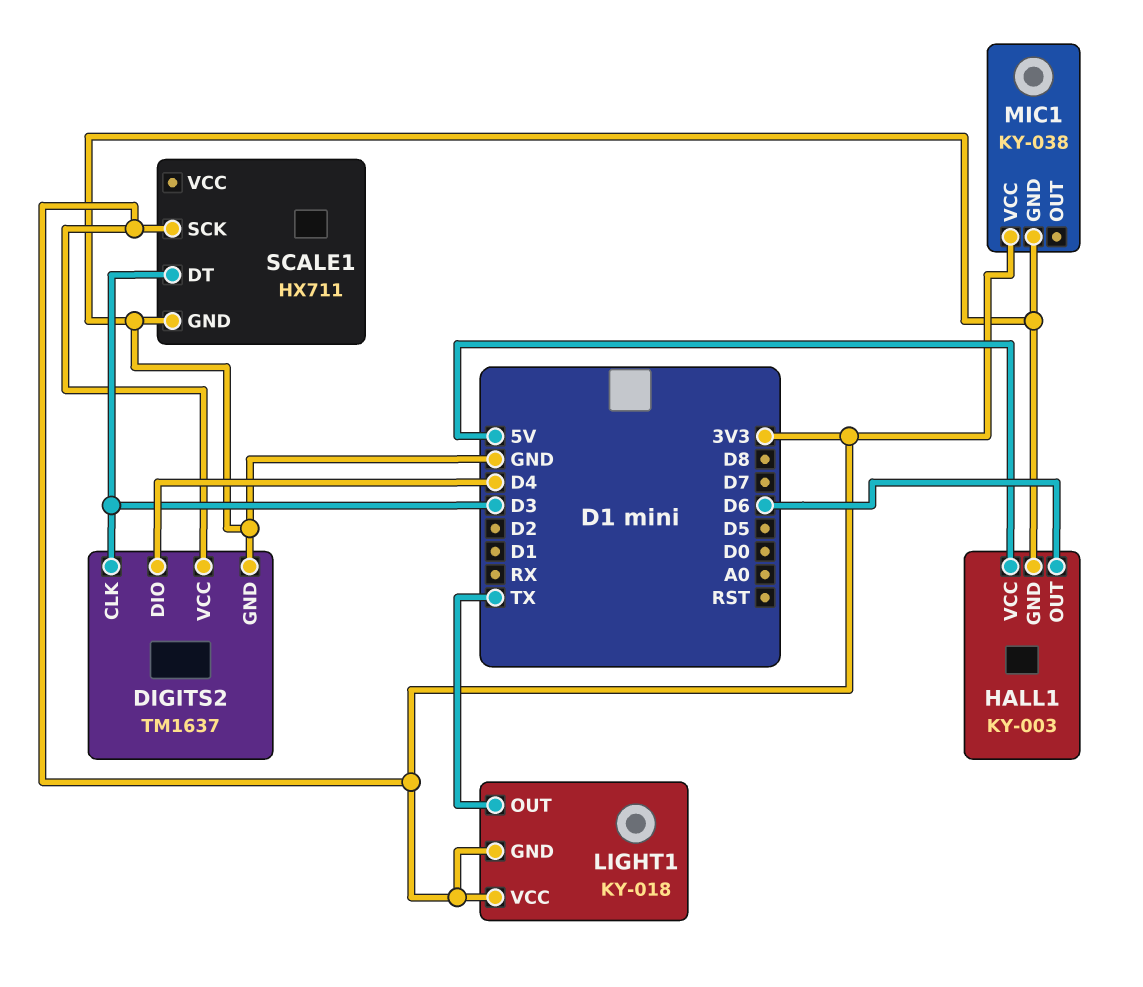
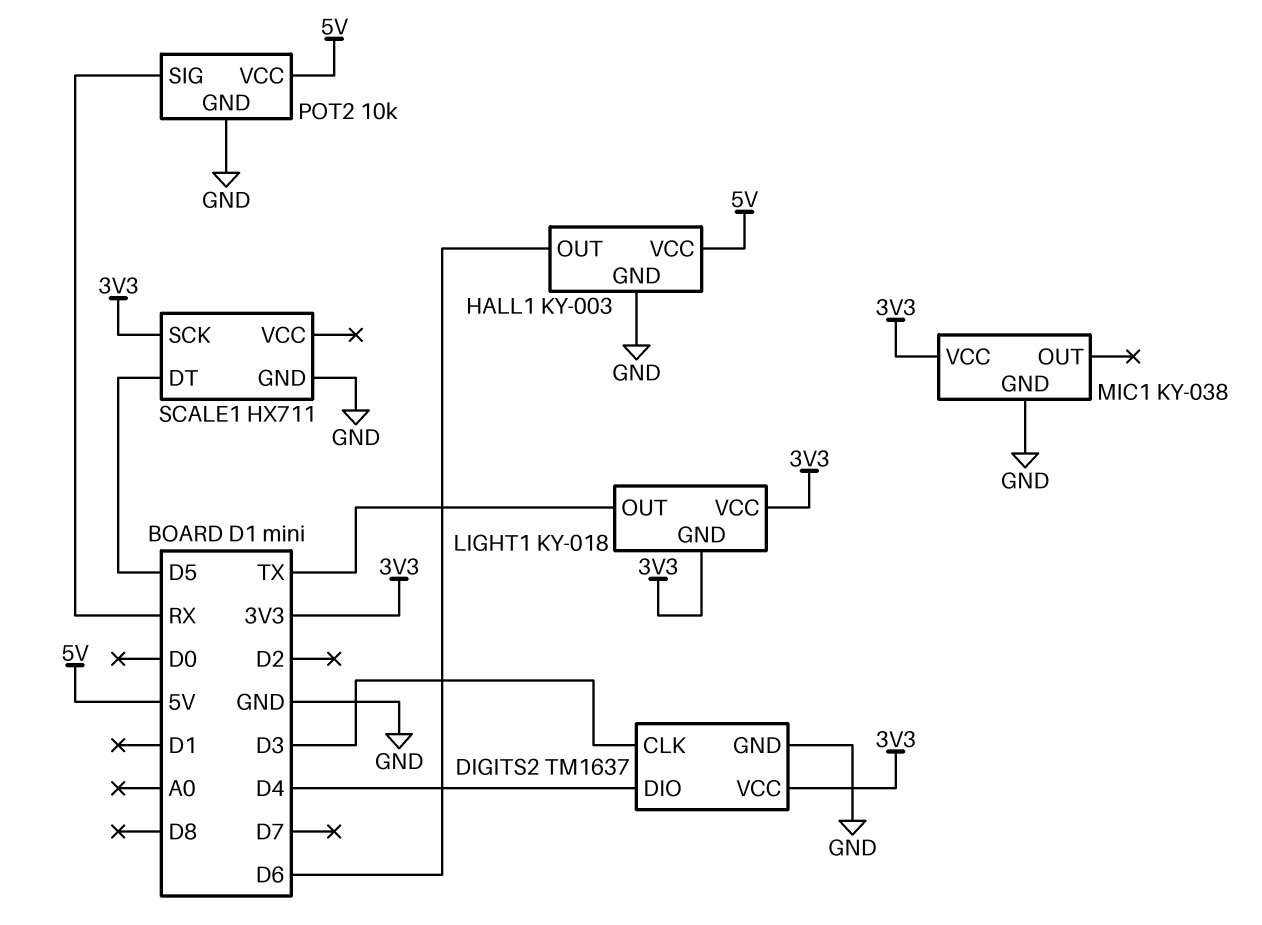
POT2: none -> 10k
POT2 pin GND: none -> GND
POT2 pin SIG: none -> RX
POT2 pin VCC: none -> 5V
SCALE1 pin DT: D3 -> D5

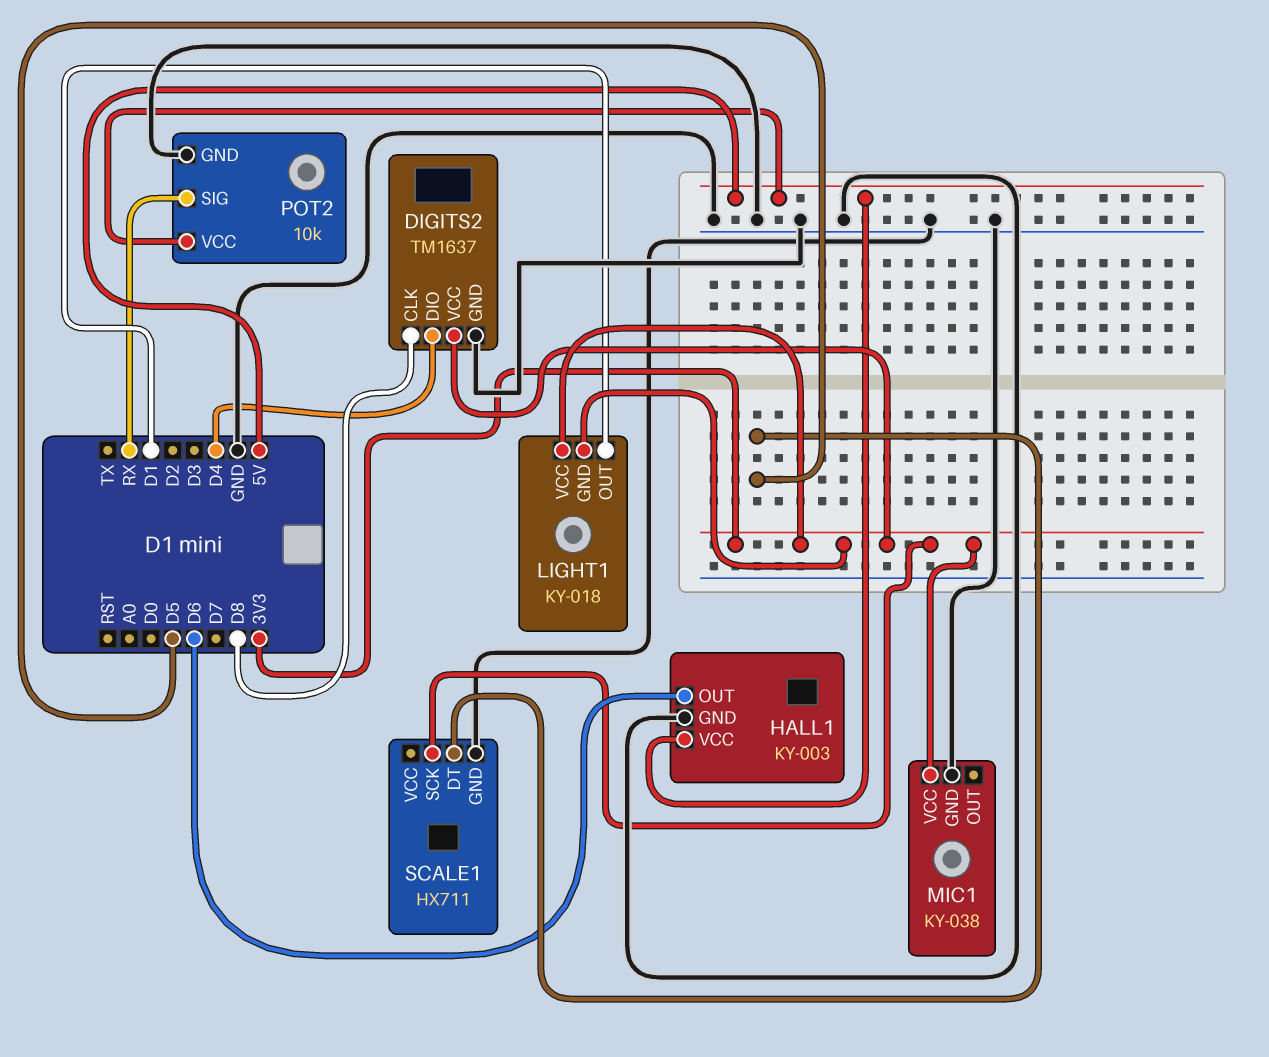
DIGITS2 pin CLK: D3 -> D8
LIGHT1 pin OUT: TX -> D1

